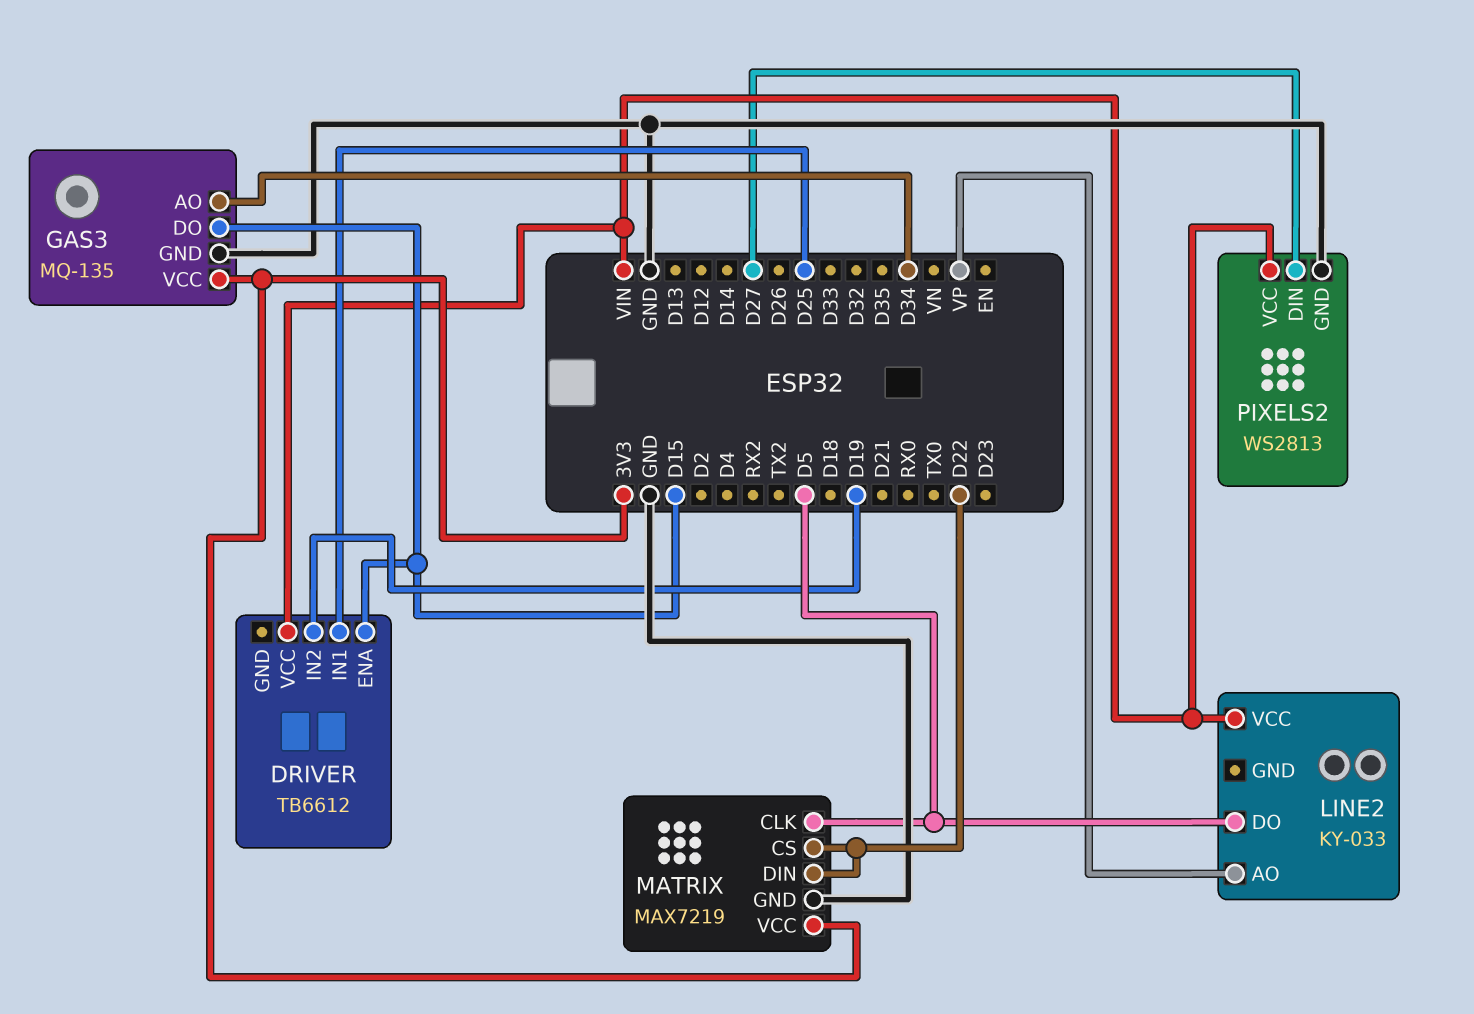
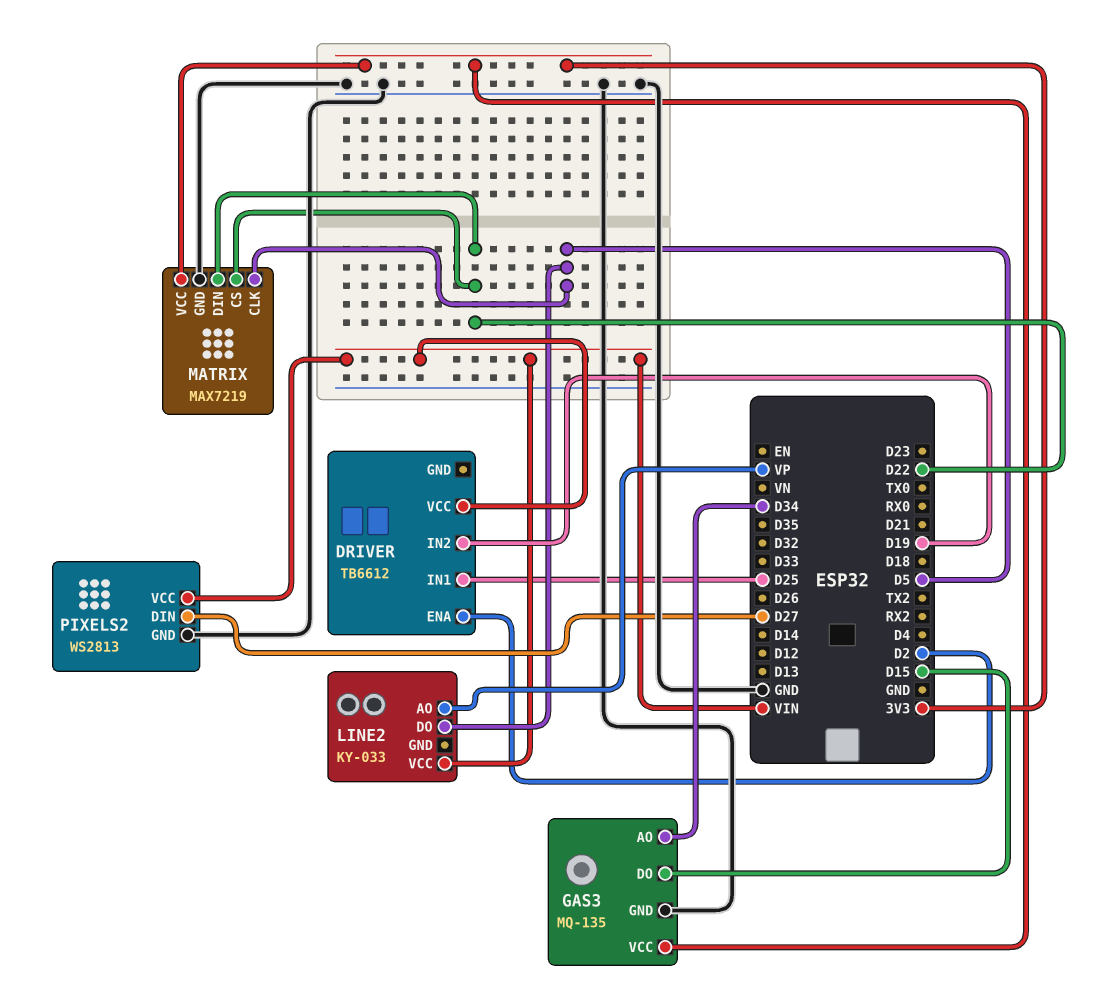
DRIVER pin ENA: D15 -> D2

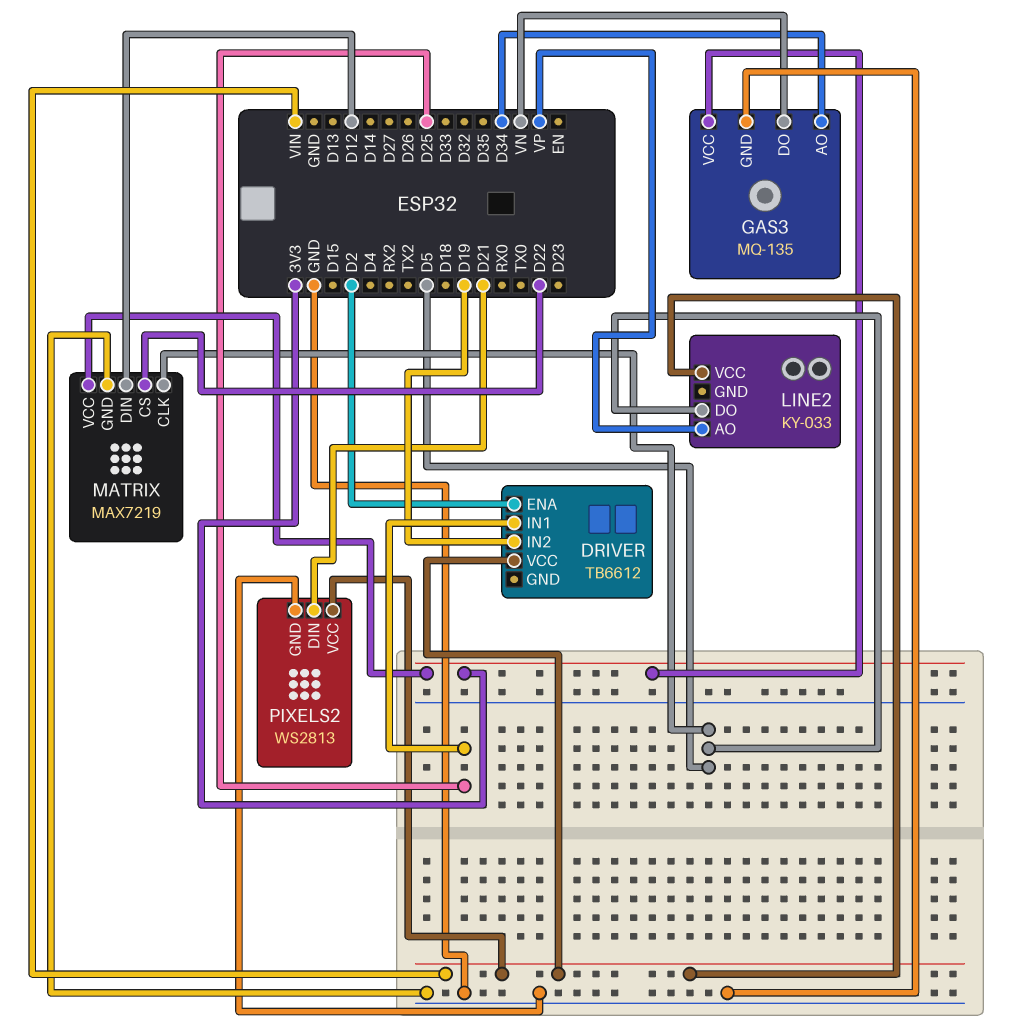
GAS3 pin DO: D15 -> VN
MATRIX pin DIN: D22 -> D12
PIXELS2 pin DIN: D27 -> D21

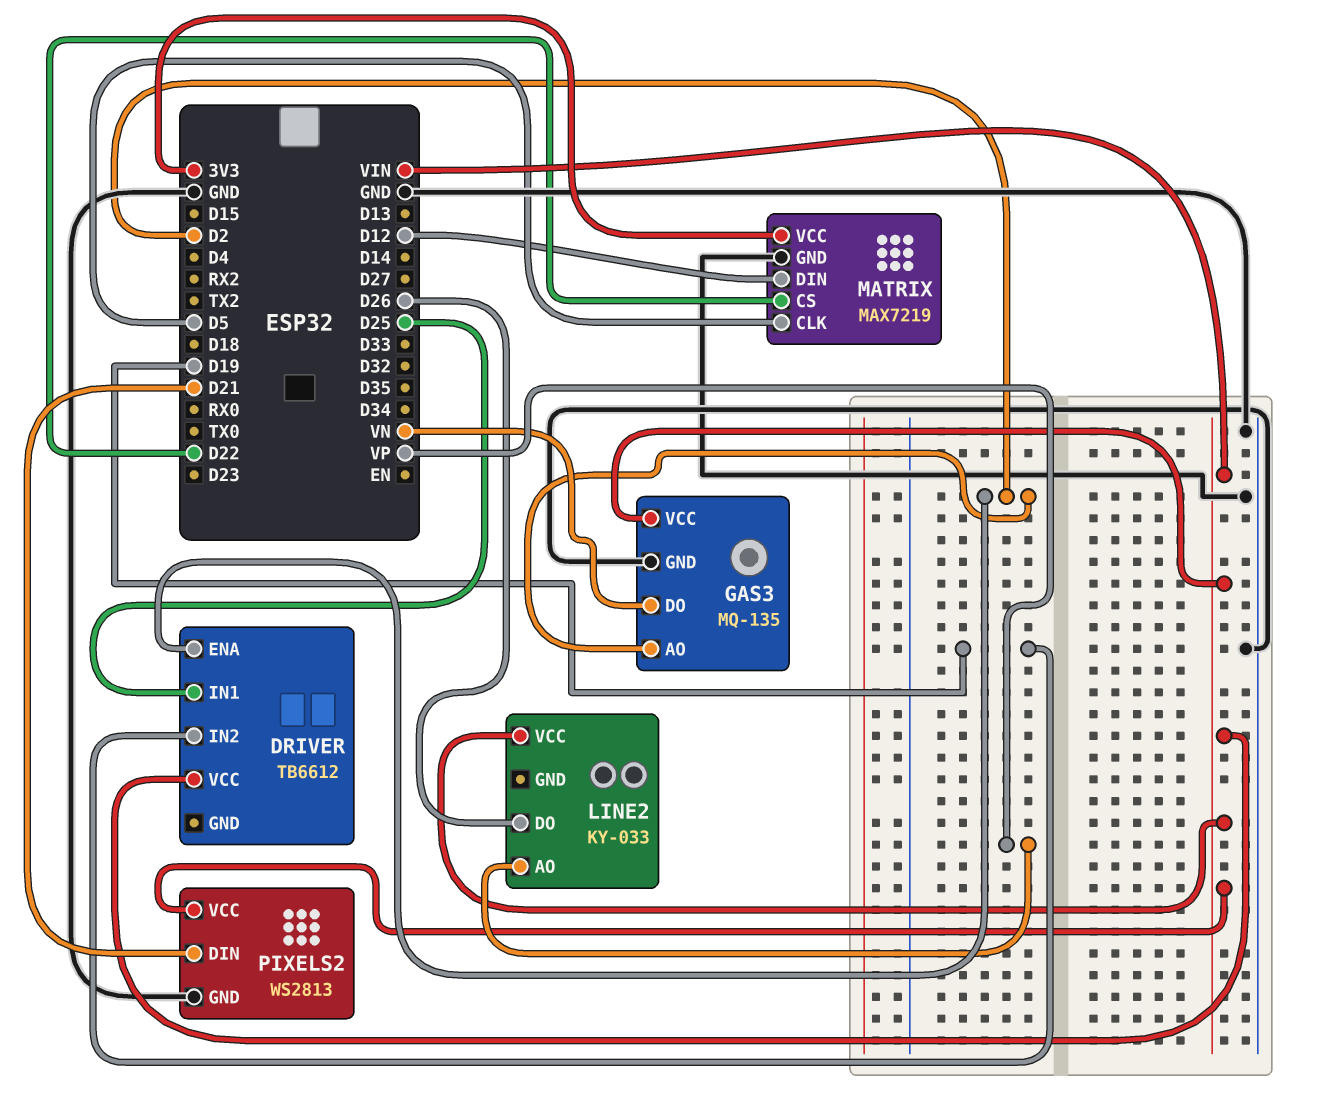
GAS3 pin AO: D34 -> D2
GAS3 pin VCC: 3V3 -> VIN
LINE2 pin DO: D5 -> D26

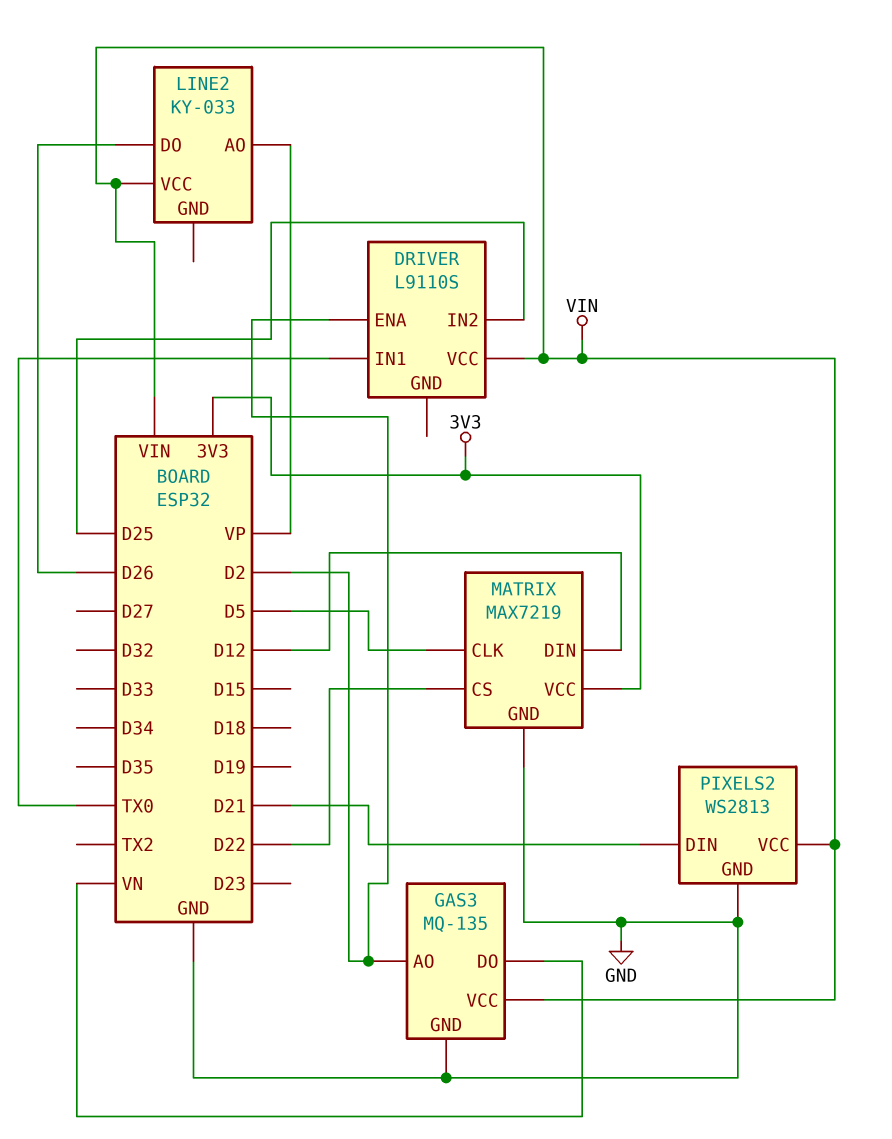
DRIVER: TB6612 -> L9110S
DRIVER pin IN1: D25 -> TX0
DRIVER pin IN2: D19 -> D25

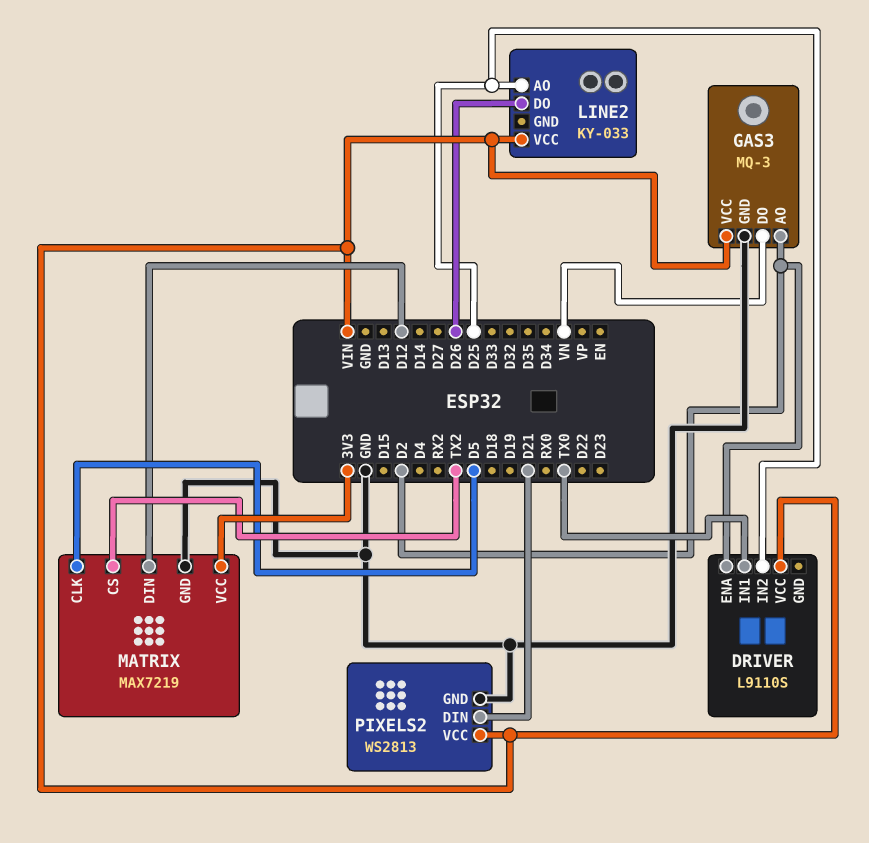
GAS3: MQ-135 -> MQ-3
LINE2 pin AO: VP -> D25
MATRIX pin CS: D22 -> TX2

